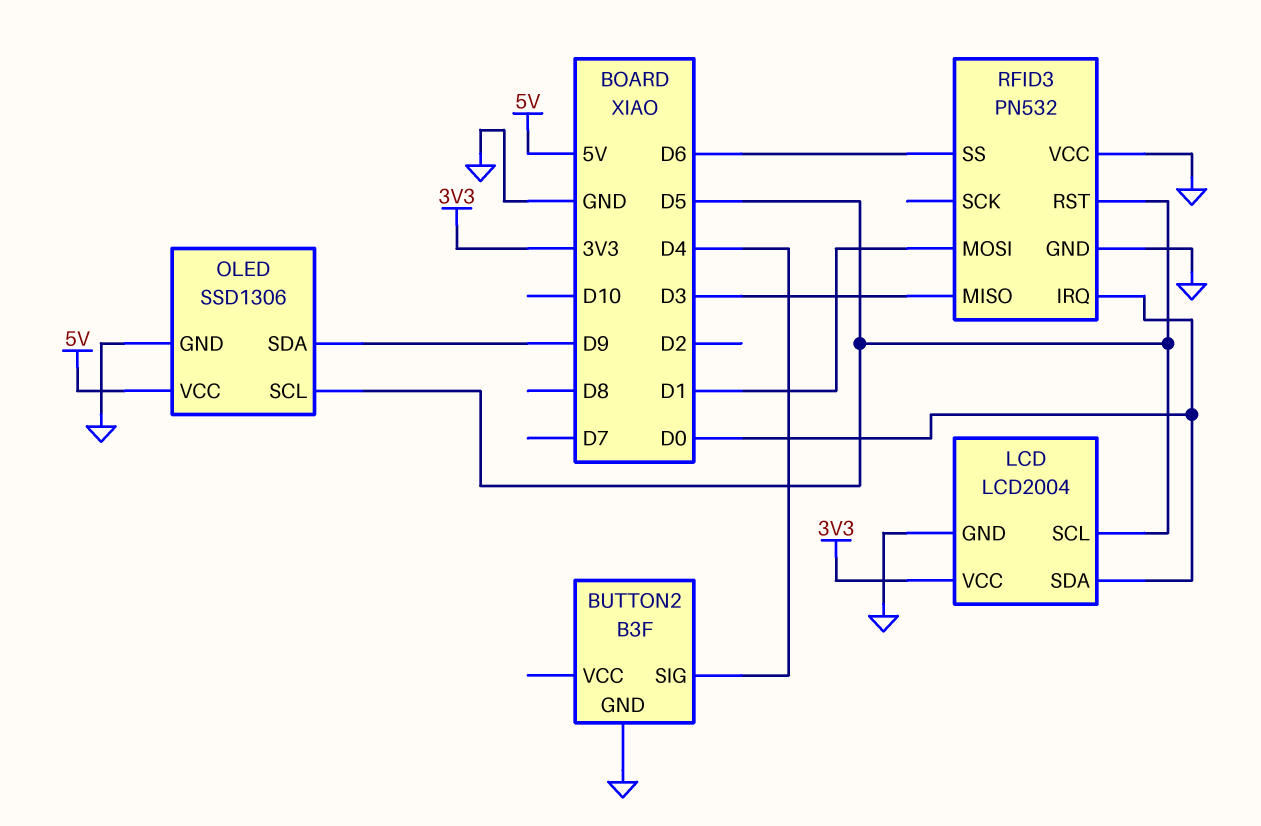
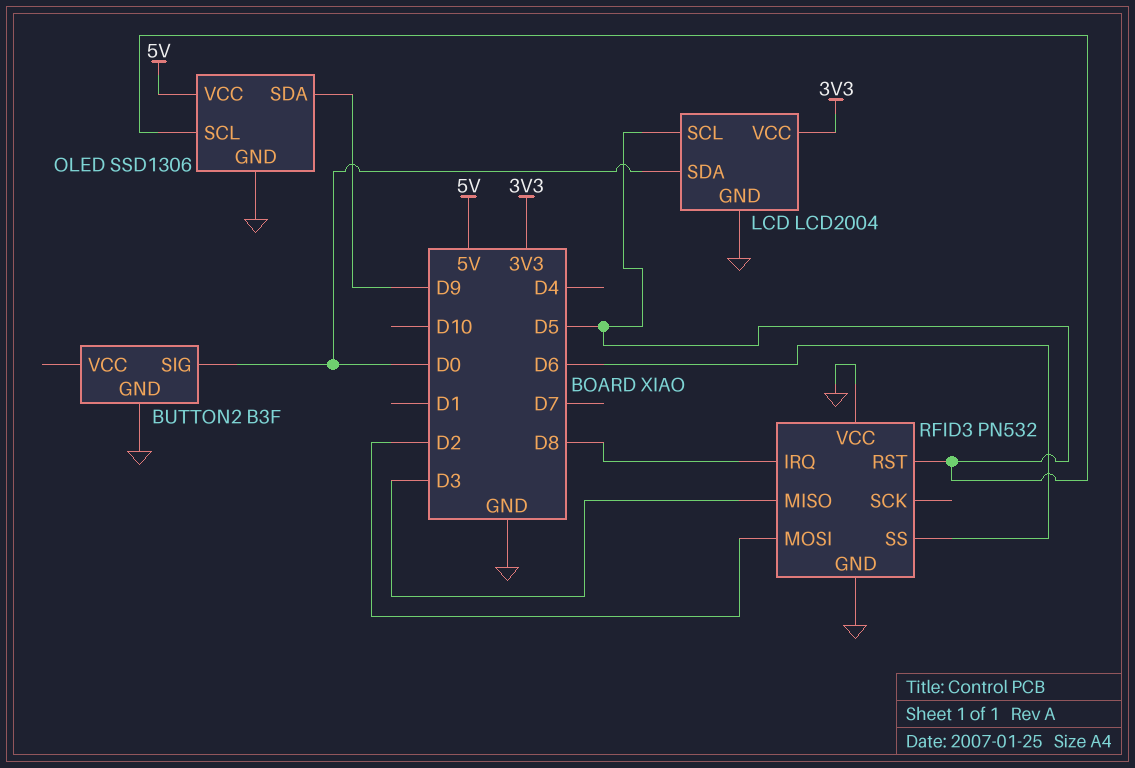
BUTTON2 pin SIG: D4 -> D0
RFID3 pin IRQ: D0 -> D8
RFID3 pin MOSI: D1 -> D2

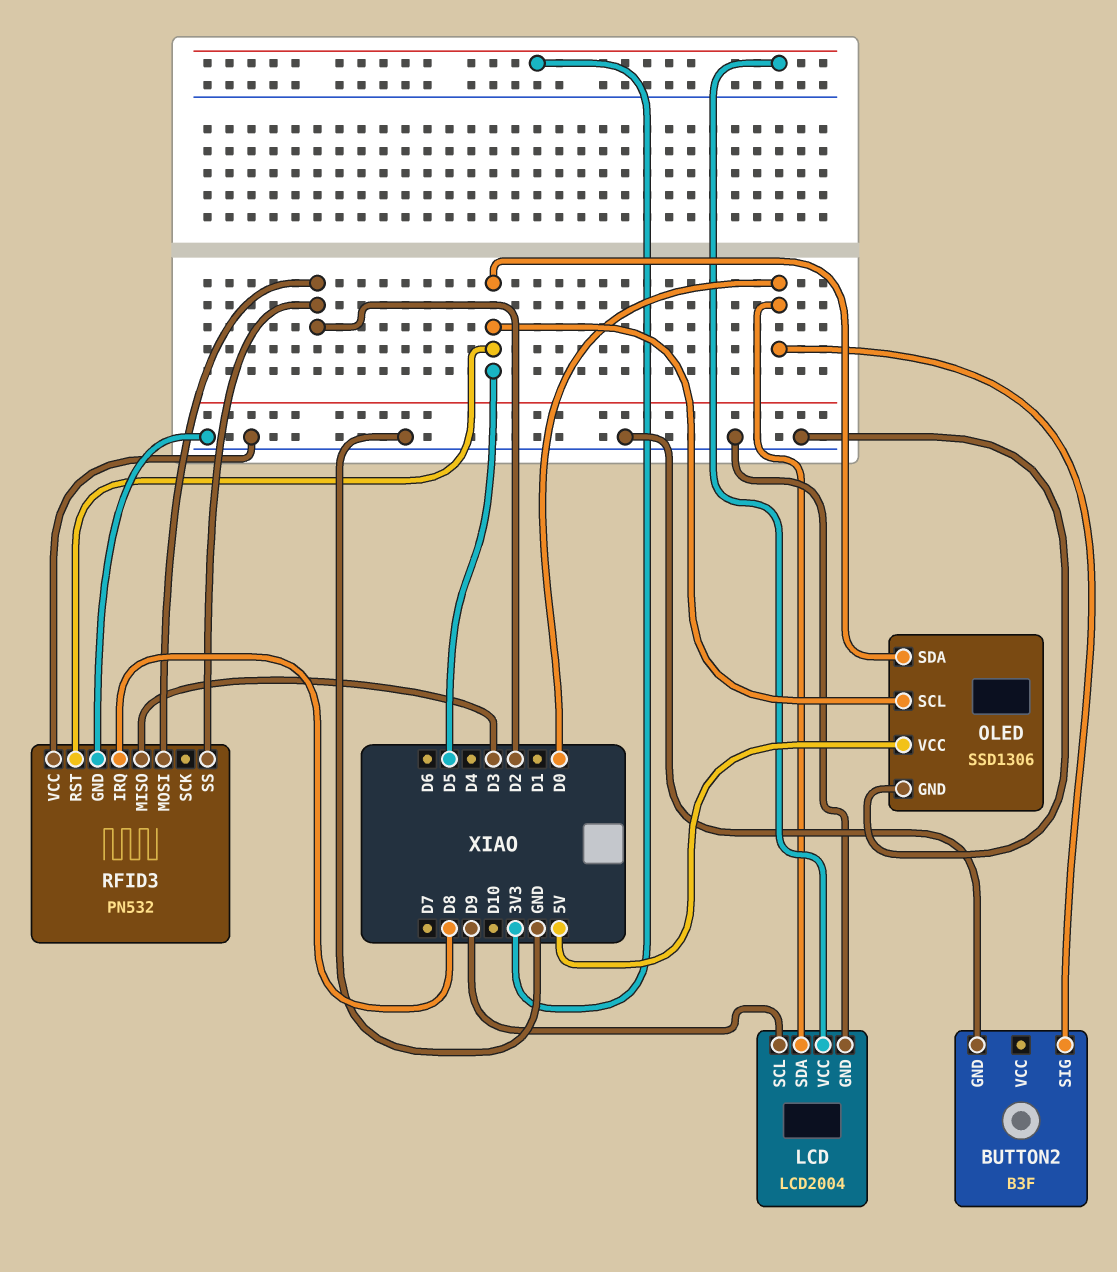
LCD pin SCL: D5 -> D9
OLED pin SDA: D9 -> D5
RFID3 pin SS: D6 -> D2

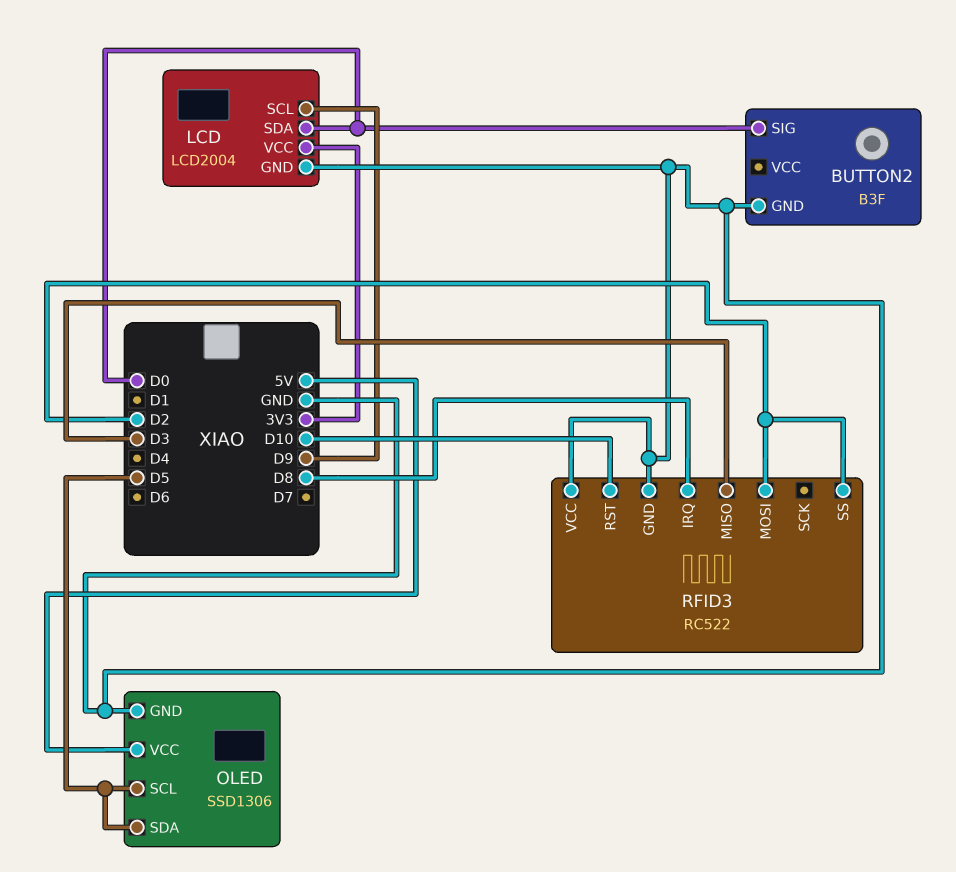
RFID3: PN532 -> RC522
RFID3 pin RST: D5 -> D10

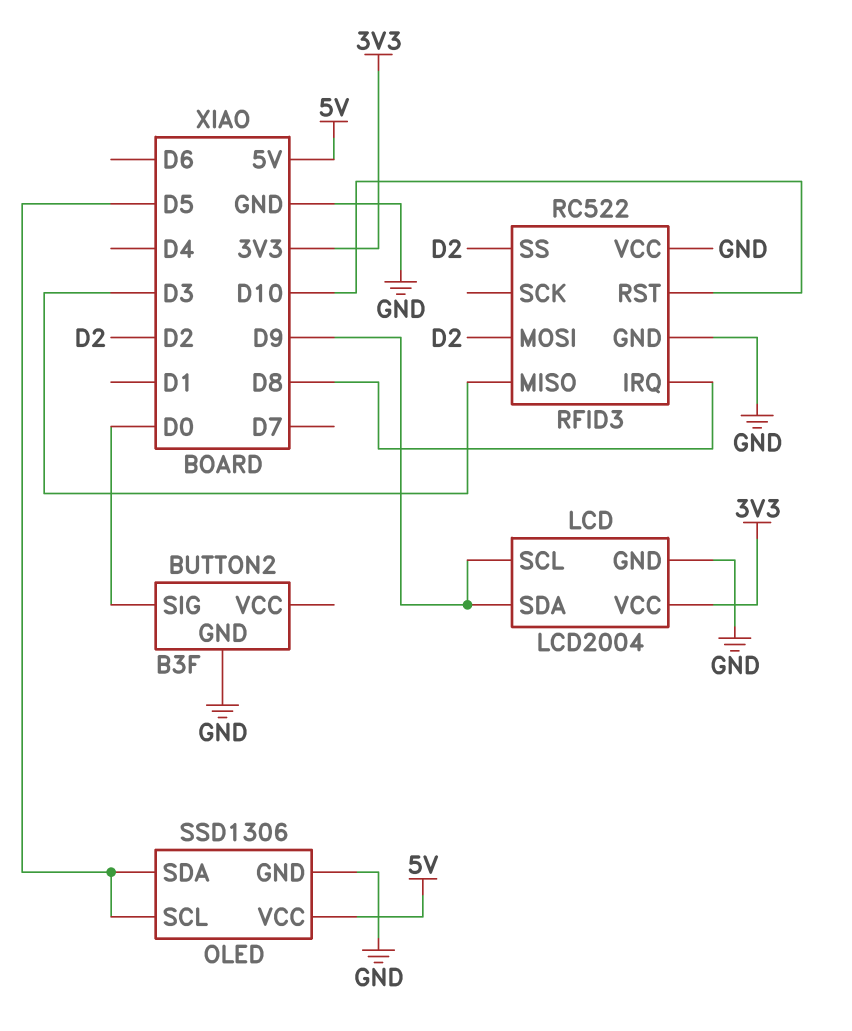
LCD pin SDA: D0 -> D9

